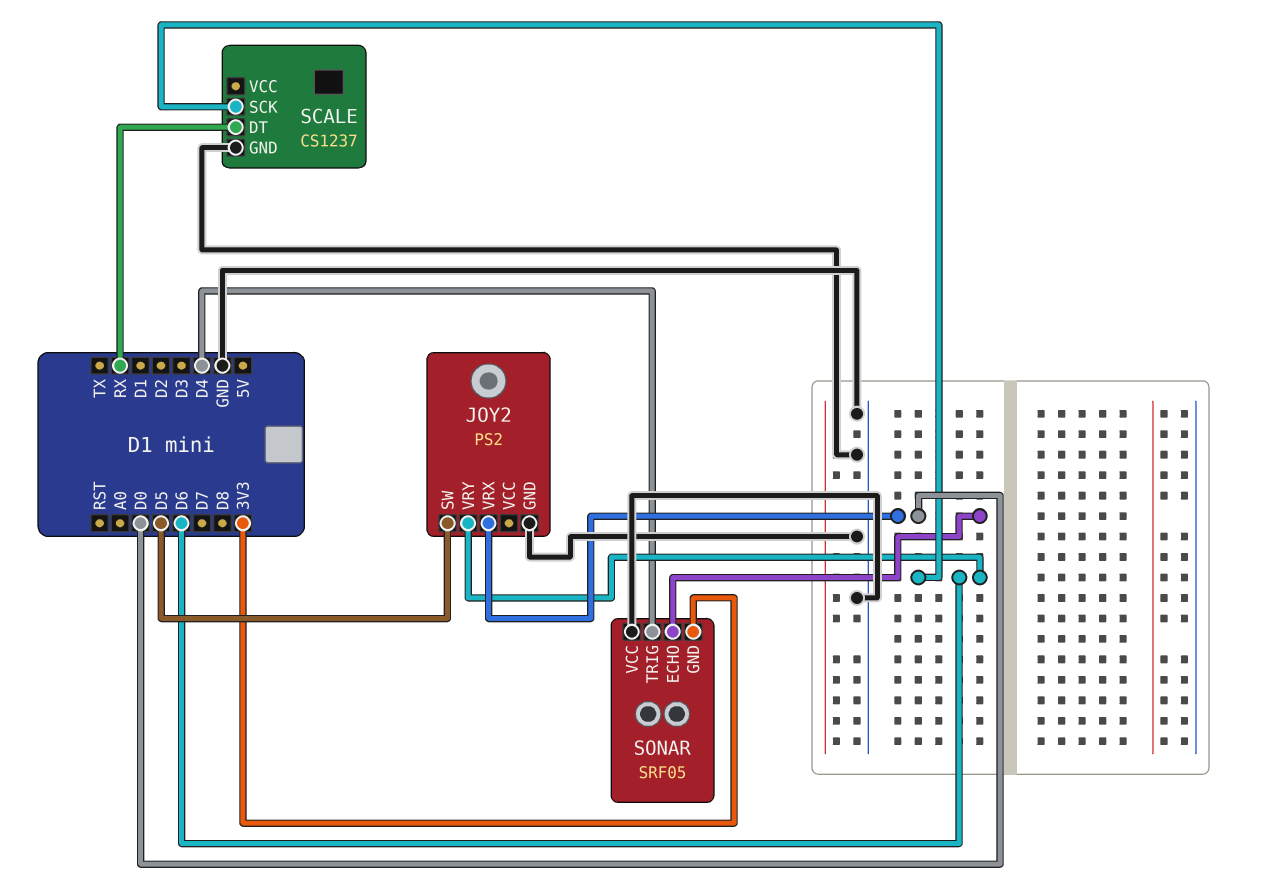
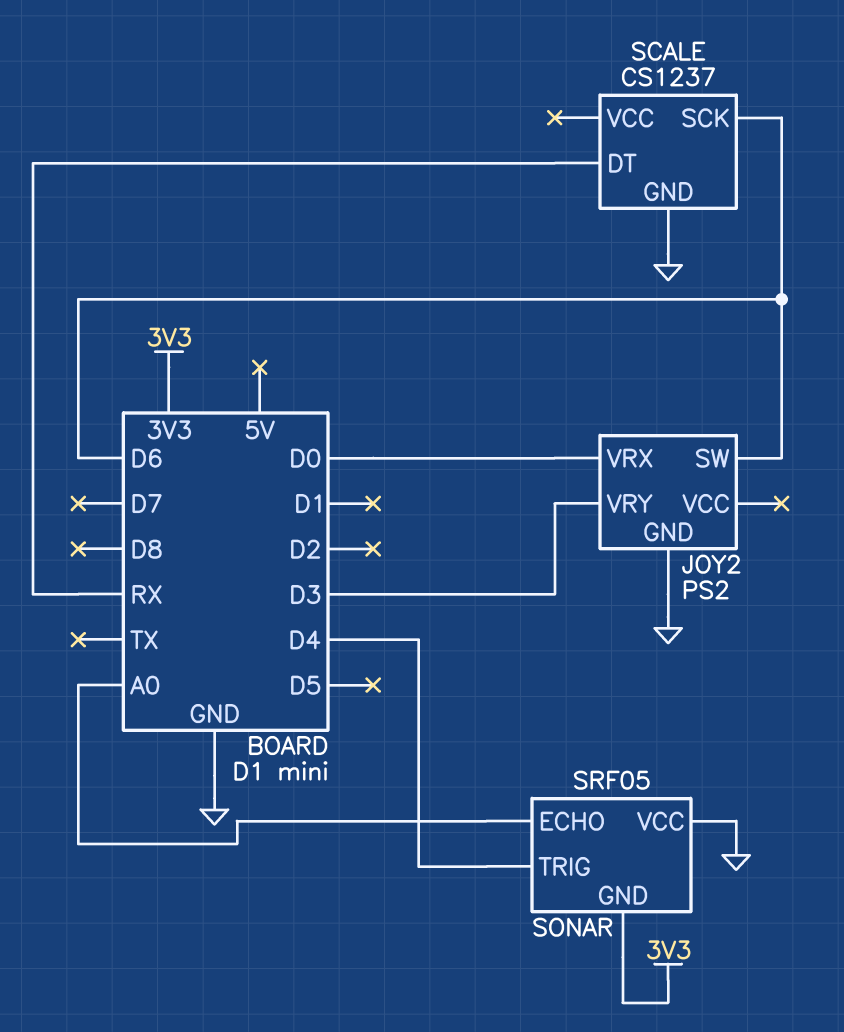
JOY2 pin SW: D5 -> D6
JOY2 pin VRY: D6 -> D3
SONAR pin ECHO: D0 -> A0

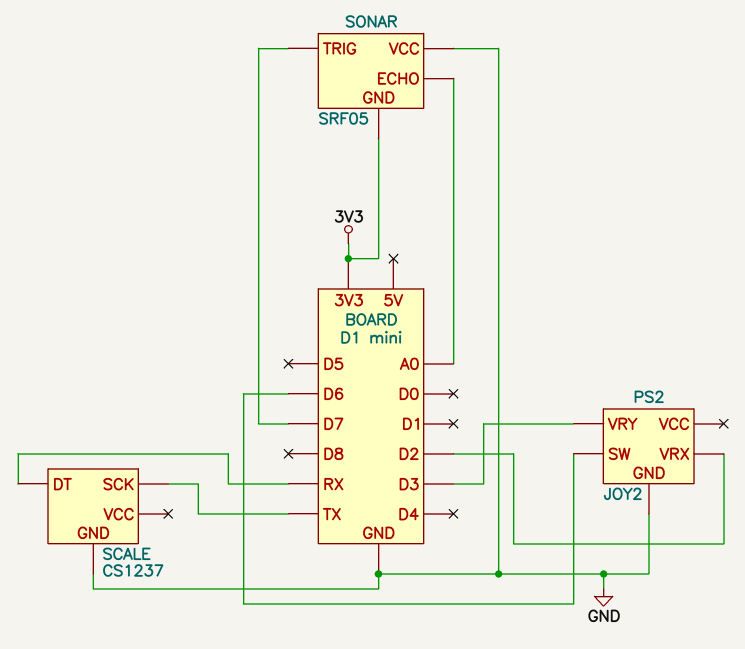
JOY2 pin VRX: D0 -> D2
SCALE pin SCK: D6 -> TX
SONAR pin TRIG: D4 -> D7

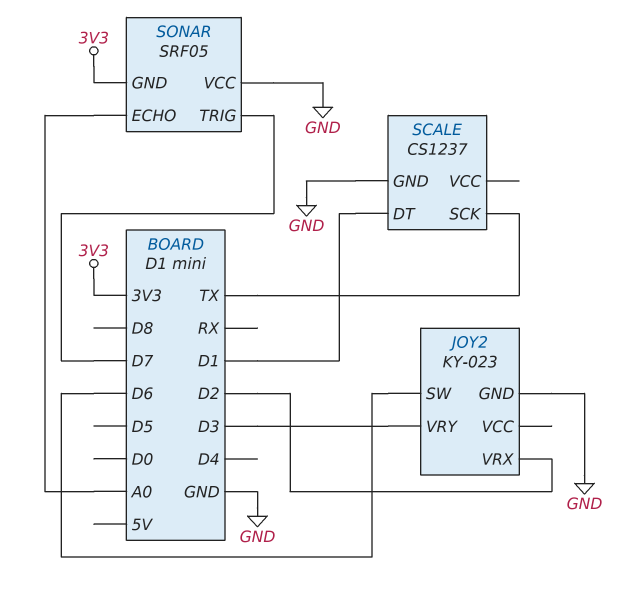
JOY2: PS2 -> KY-023
SCALE pin DT: RX -> D1

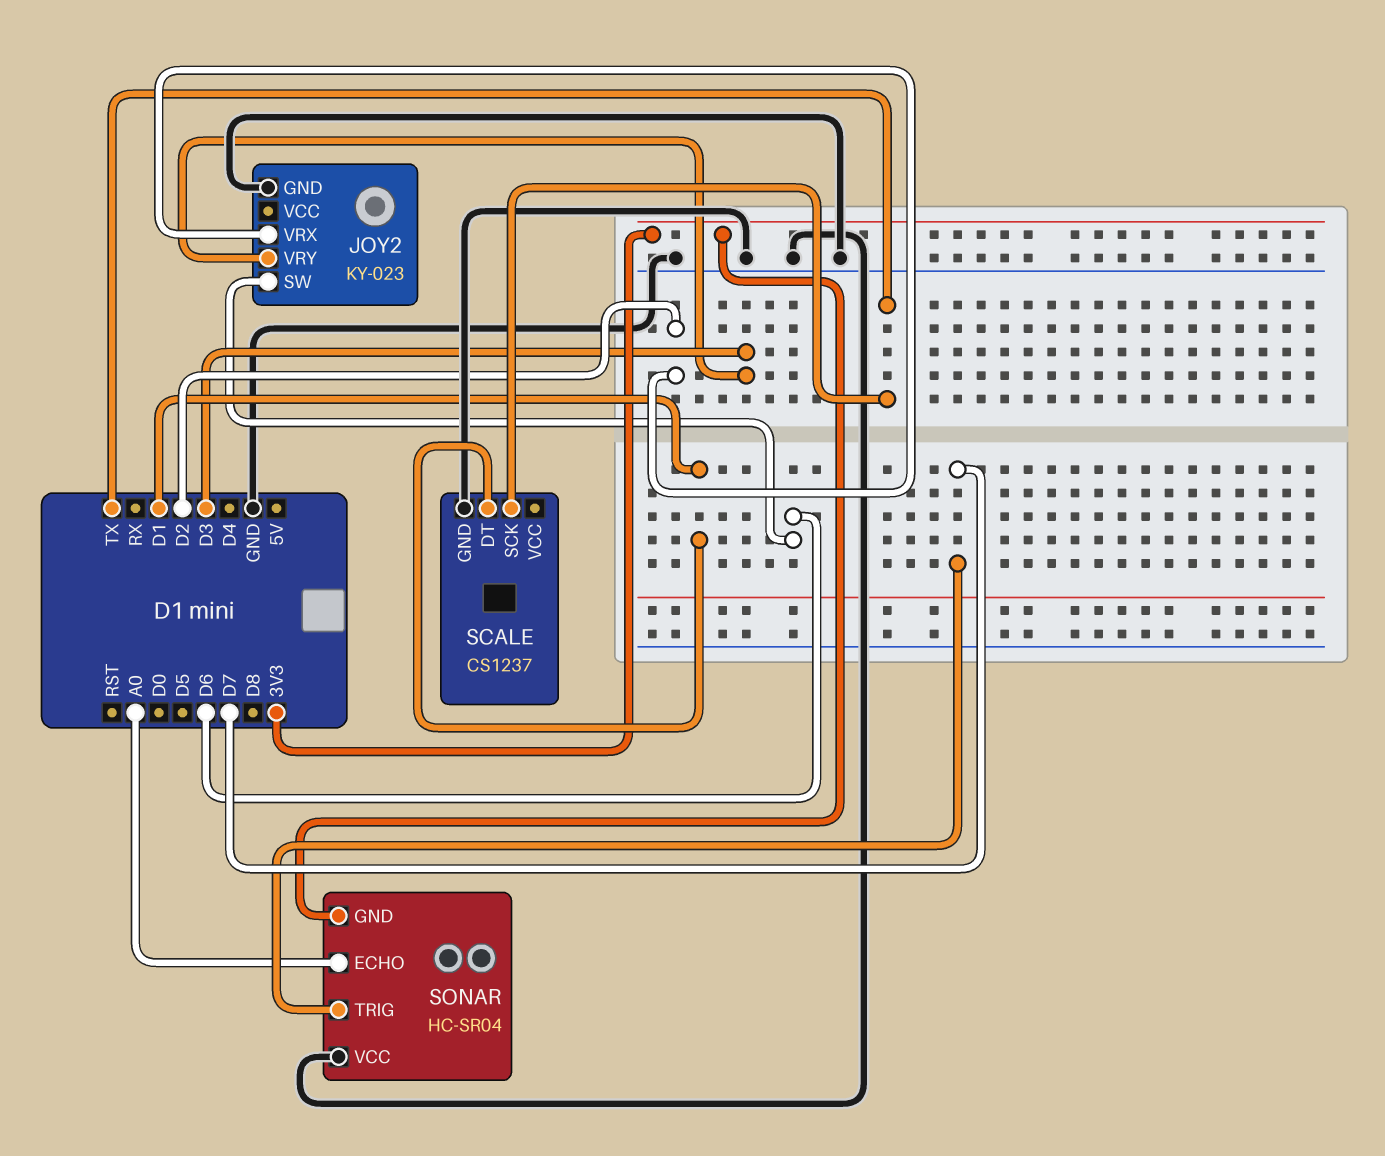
SONAR: SRF05 -> HC-SR04

